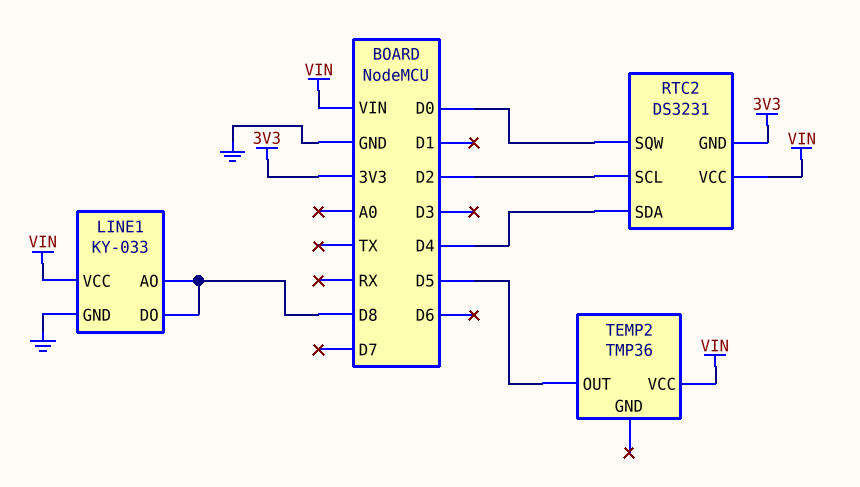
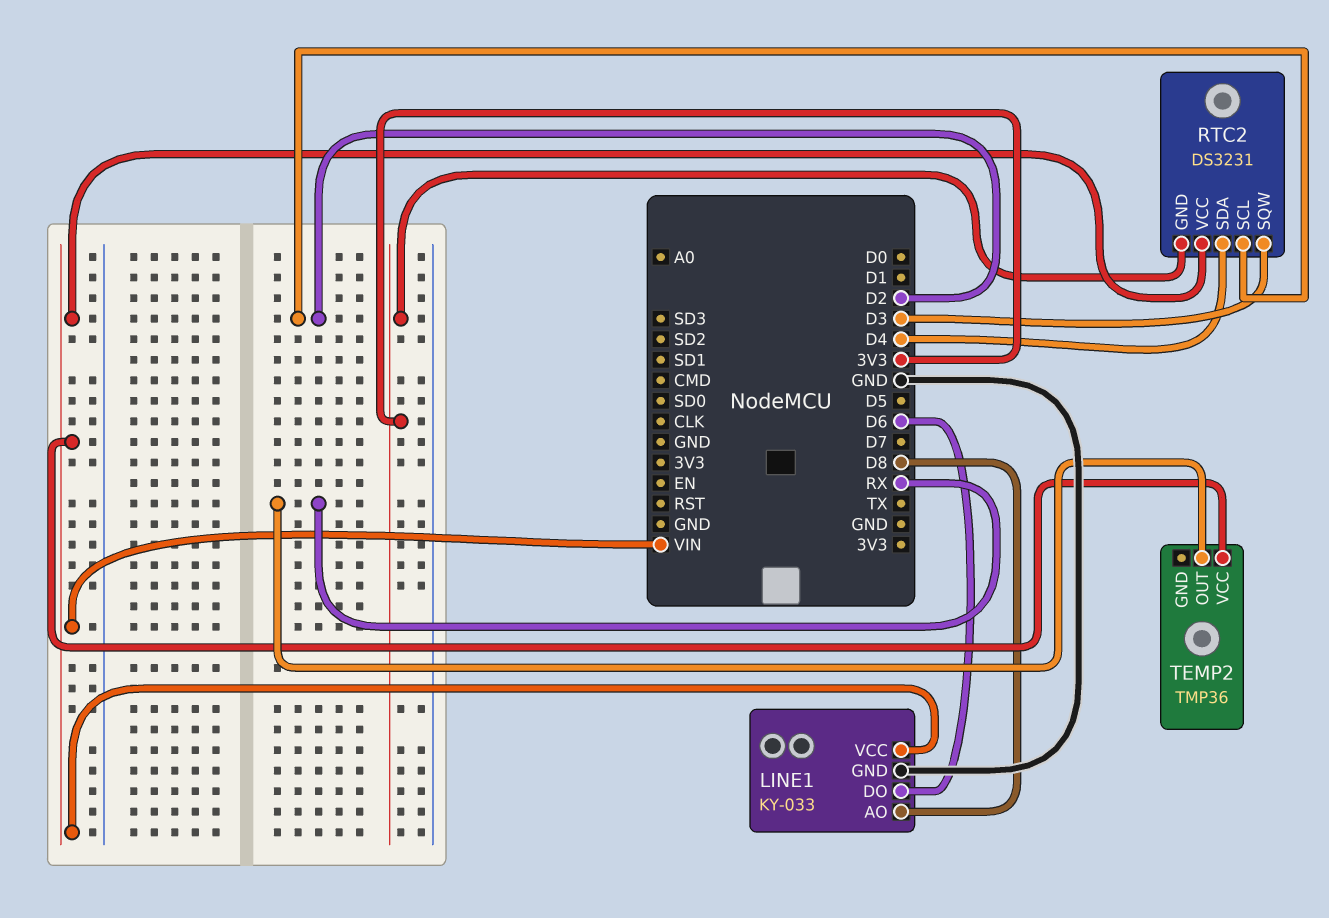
LINE1 pin DO: D8 -> D6
RTC2 pin SQW: D0 -> D3
TEMP2 pin OUT: D5 -> RX

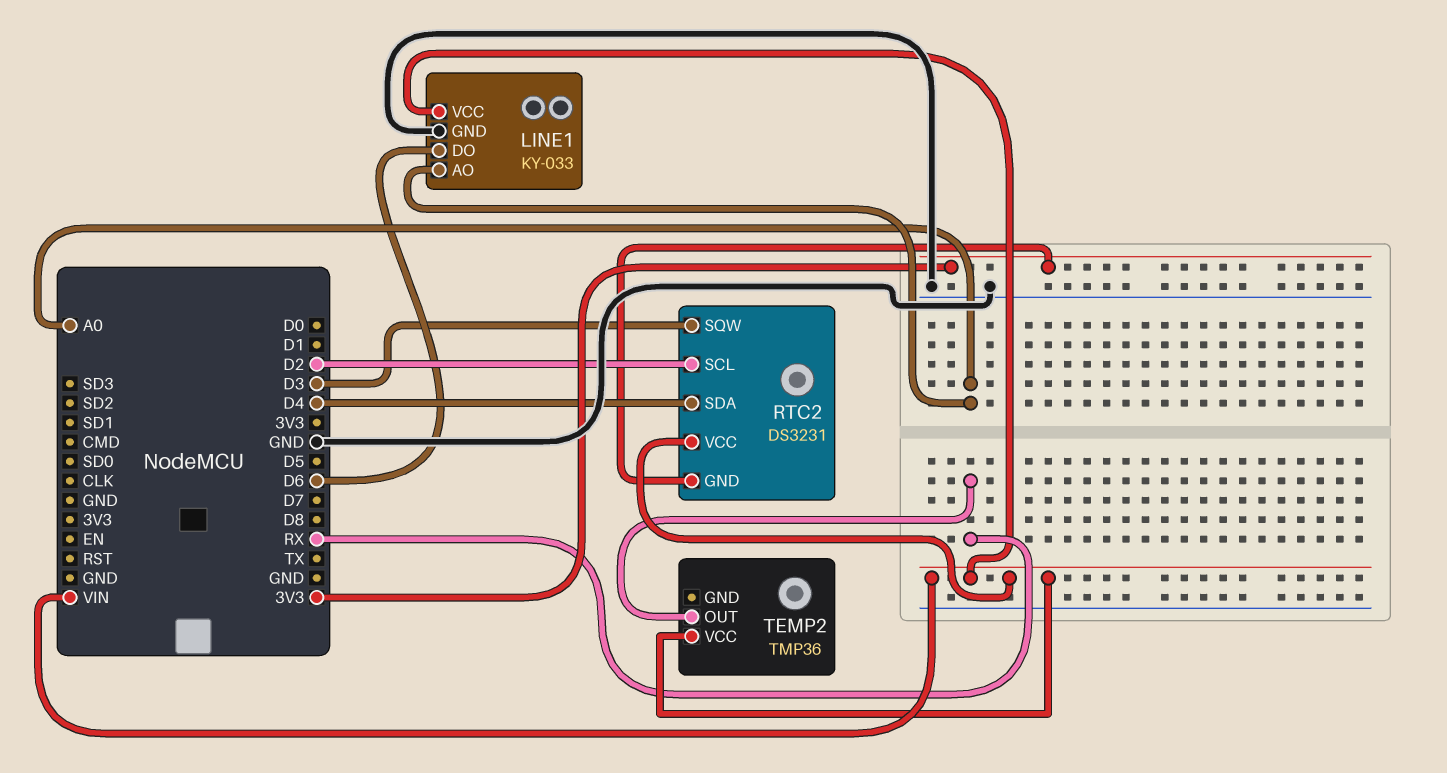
LINE1 pin AO: D8 -> A0

